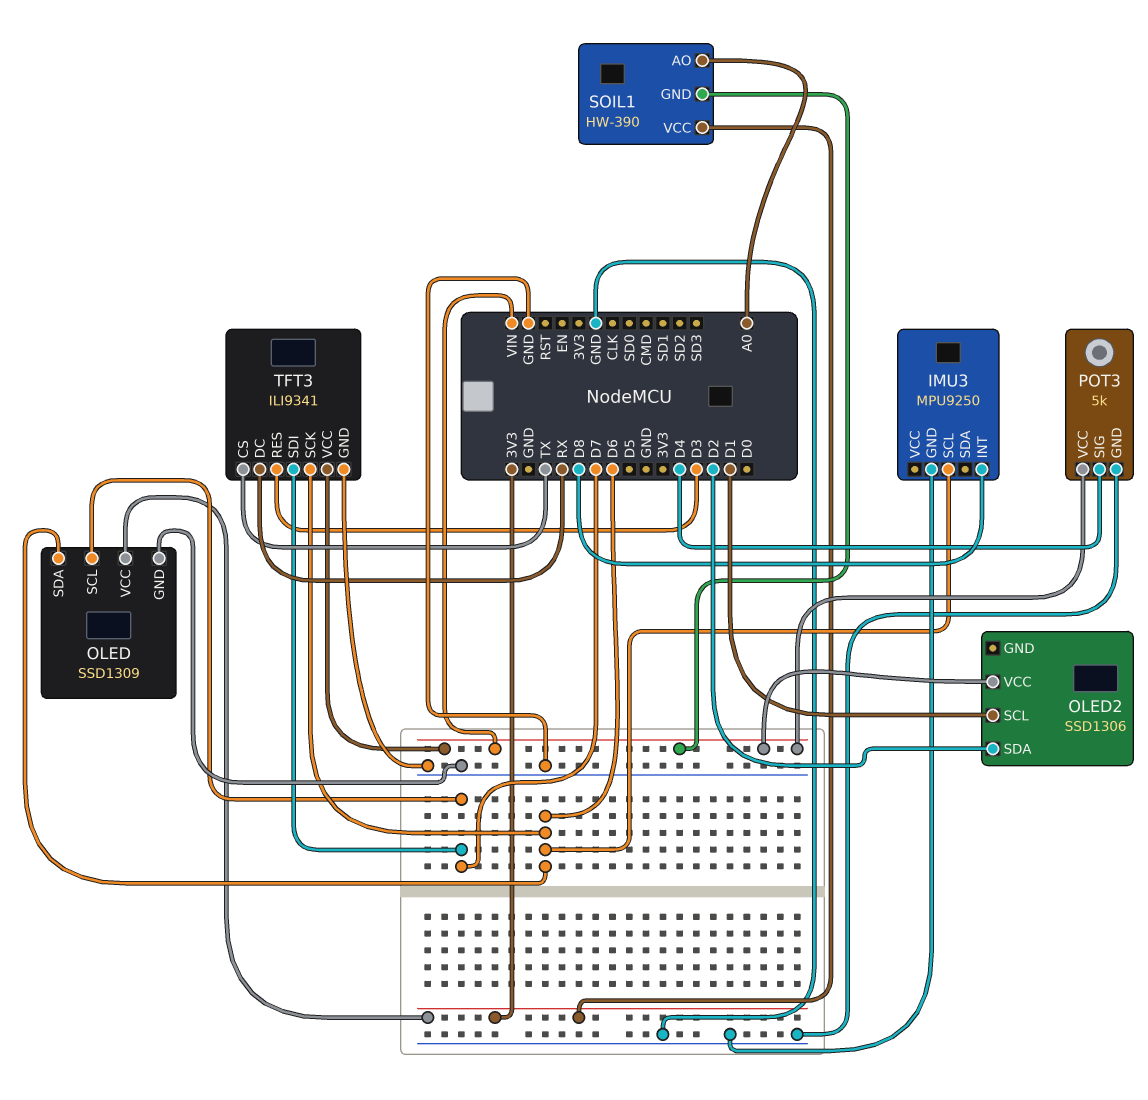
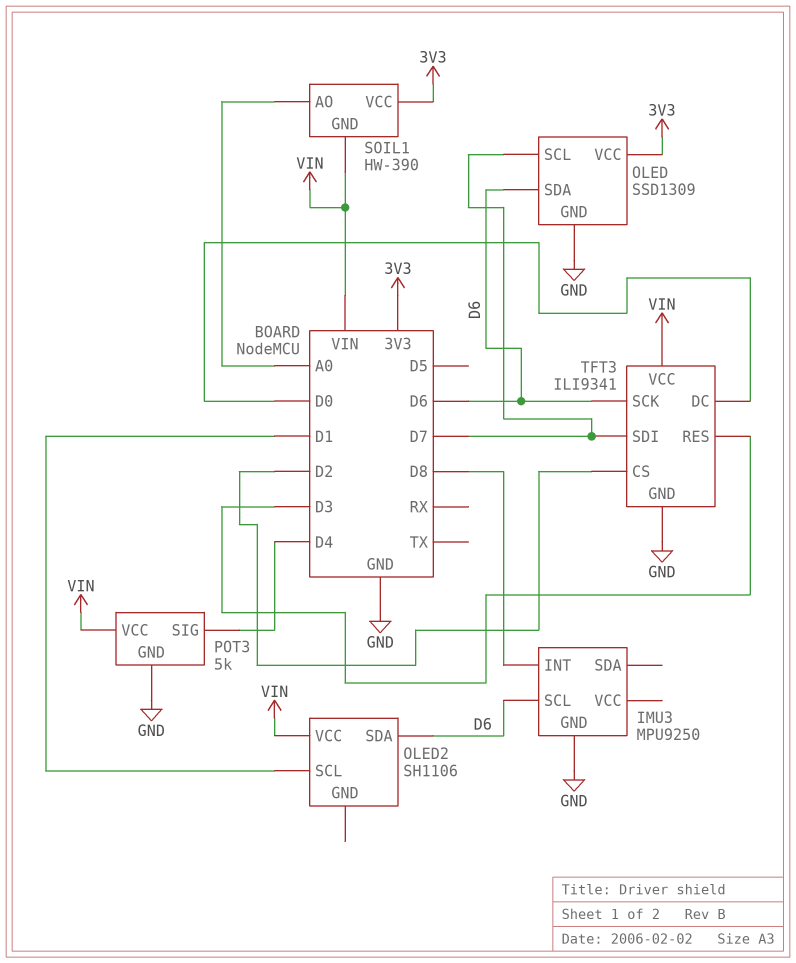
OLED2: SSD1306 -> SH1106
OLED2 pin SDA: D2 -> D6
TFT3 pin CS: TX -> D2
TFT3 pin DC: RX -> D0

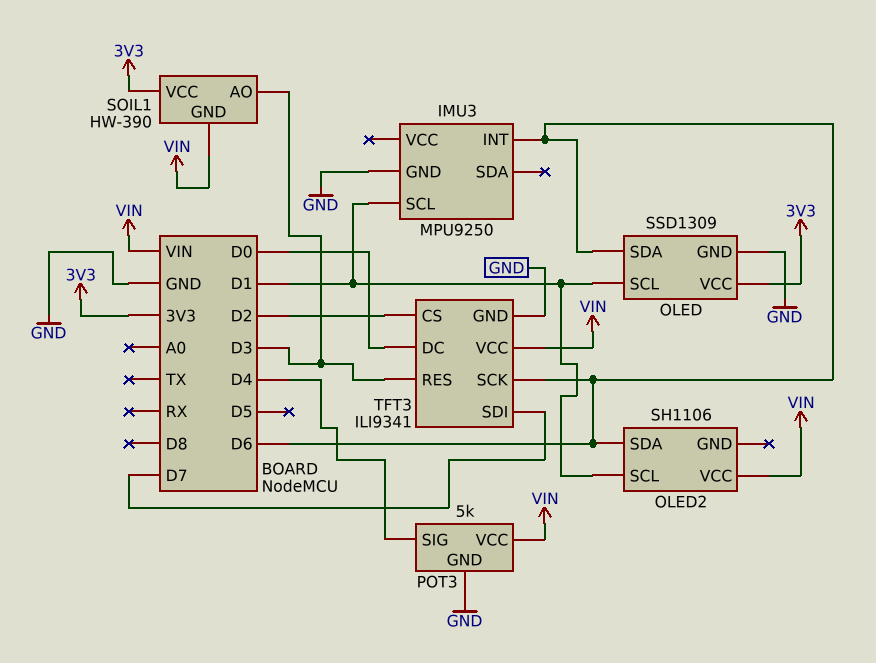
IMU3 pin INT: D8 -> D6
IMU3 pin SCL: D6 -> D1
OLED pin SCL: D7 -> D1
SOIL1 pin AO: A0 -> D3

